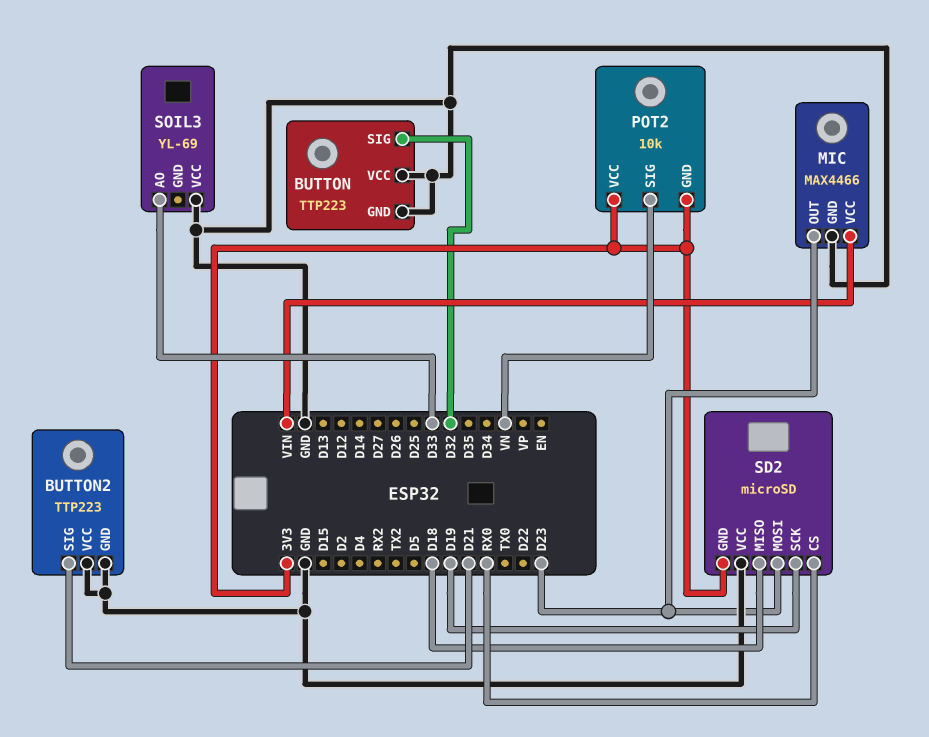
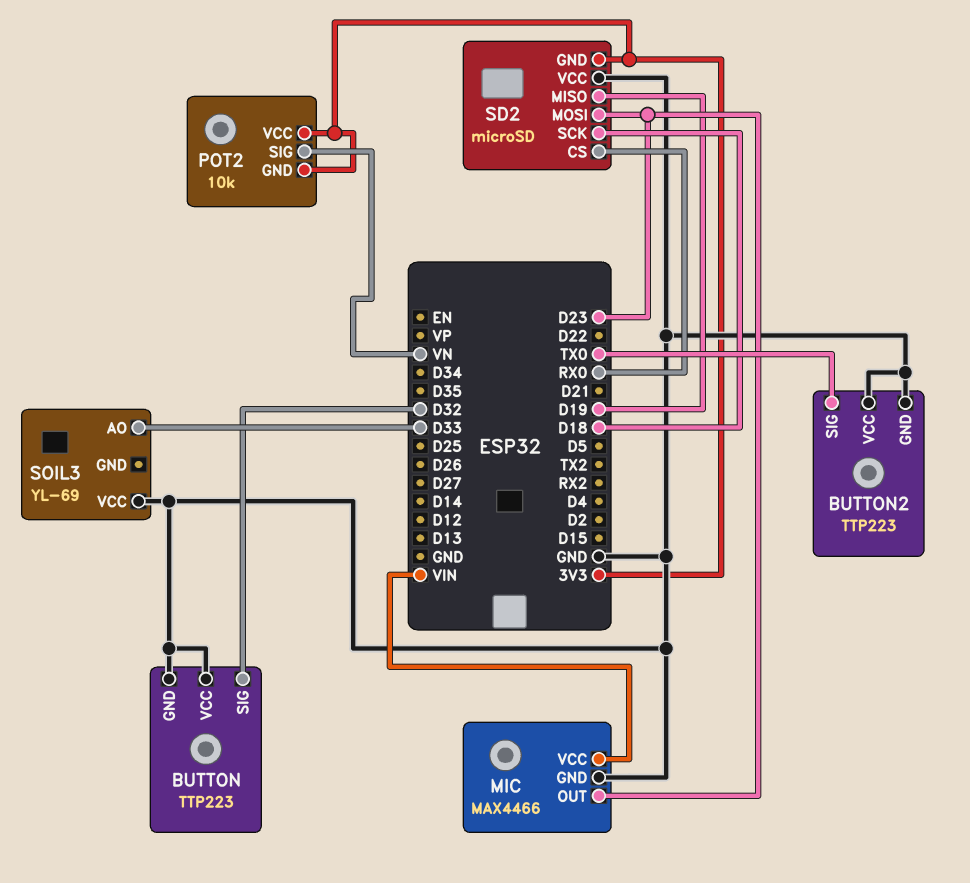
BUTTON2 pin SIG: D21 -> TX0
SD2 pin MISO: D18 -> D19
SD2 pin SCK: D19 -> D18

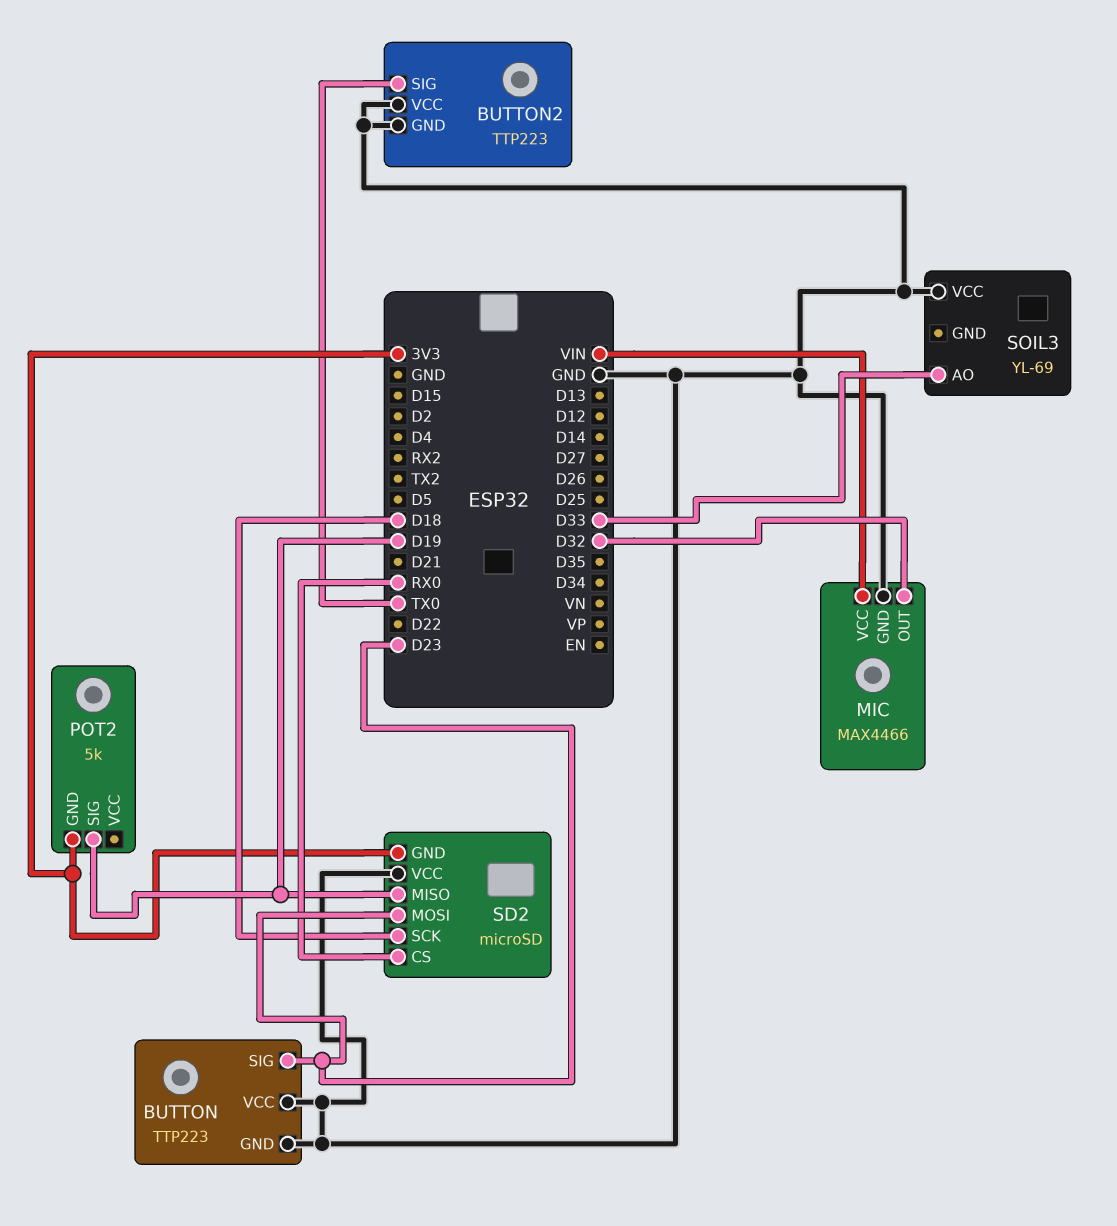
BUTTON pin SIG: D32 -> D23
MIC pin OUT: D23 -> D32
POT2: 10k -> 5k
POT2 pin SIG: VN -> D19
POT2 pin VCC: 3V3 -> none

